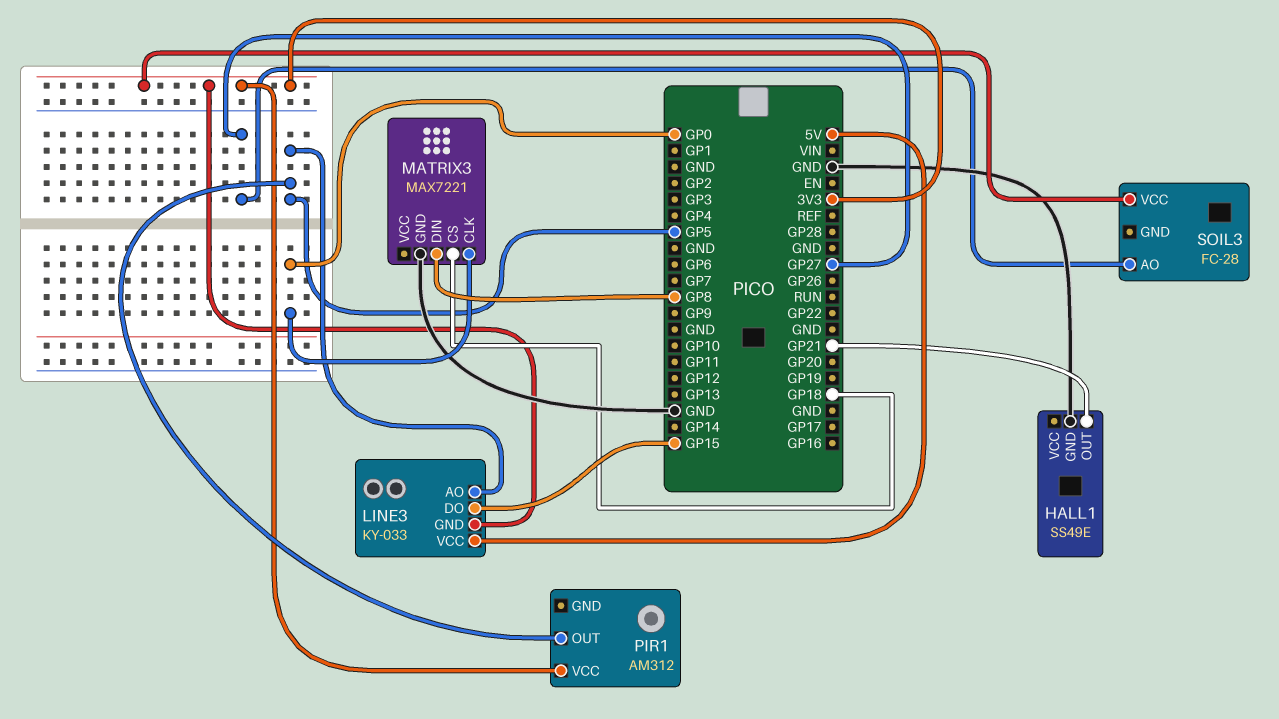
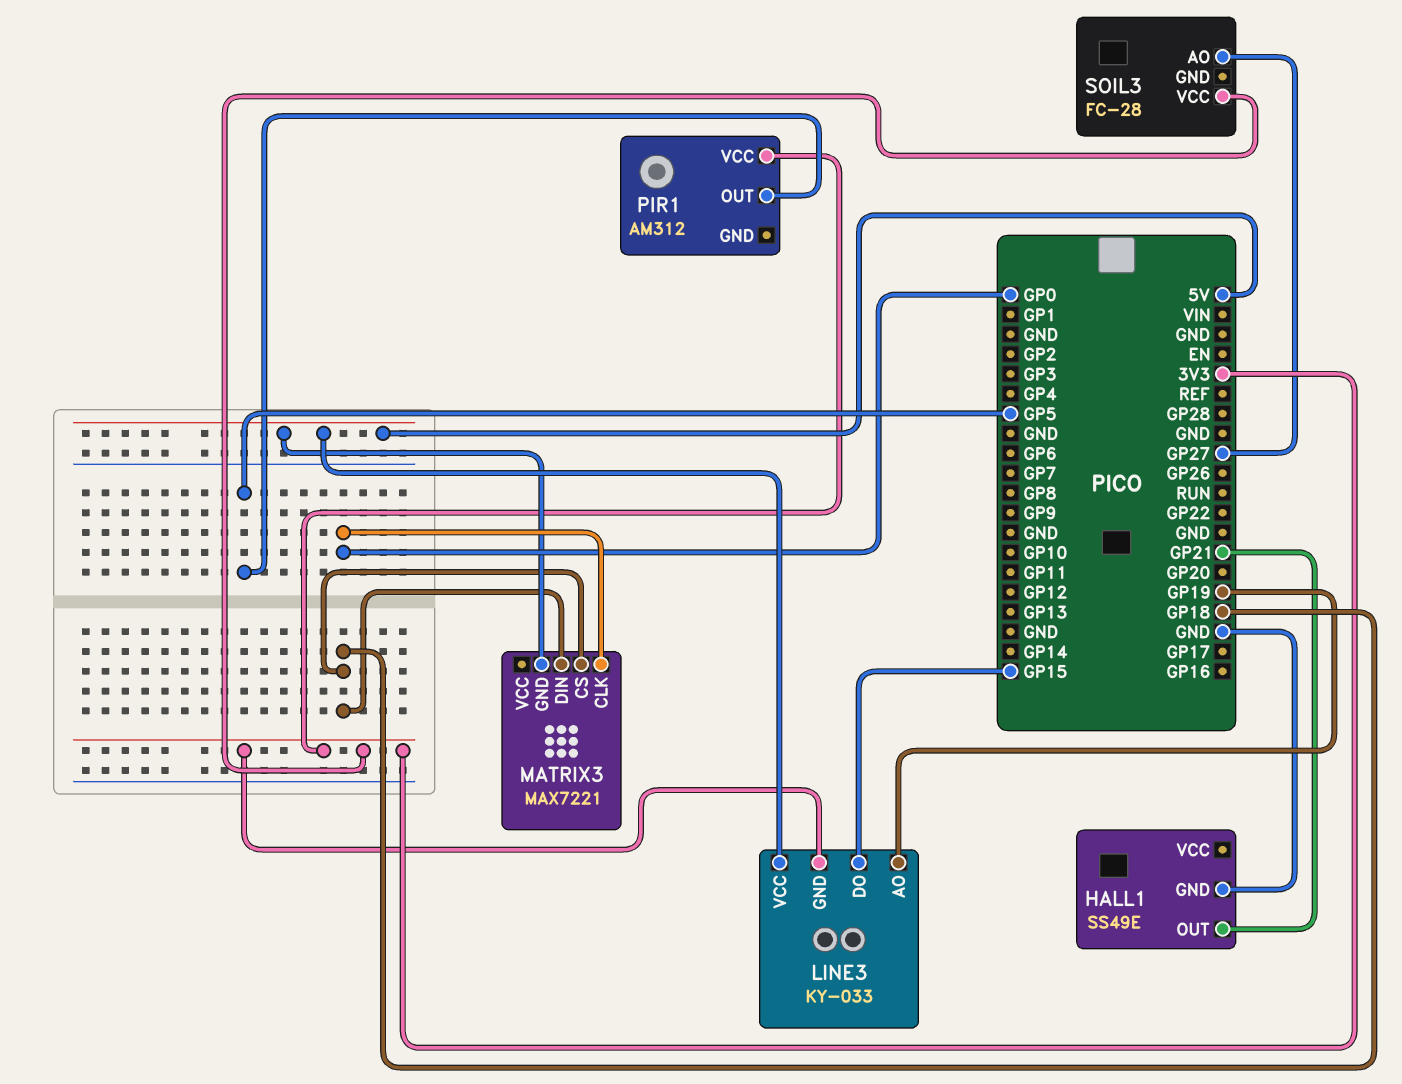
LINE3 pin AO: GP5 -> GP19
MATRIX3 pin DIN: GP8 -> GP18
MATRIX3 pin GND: GND -> 5V

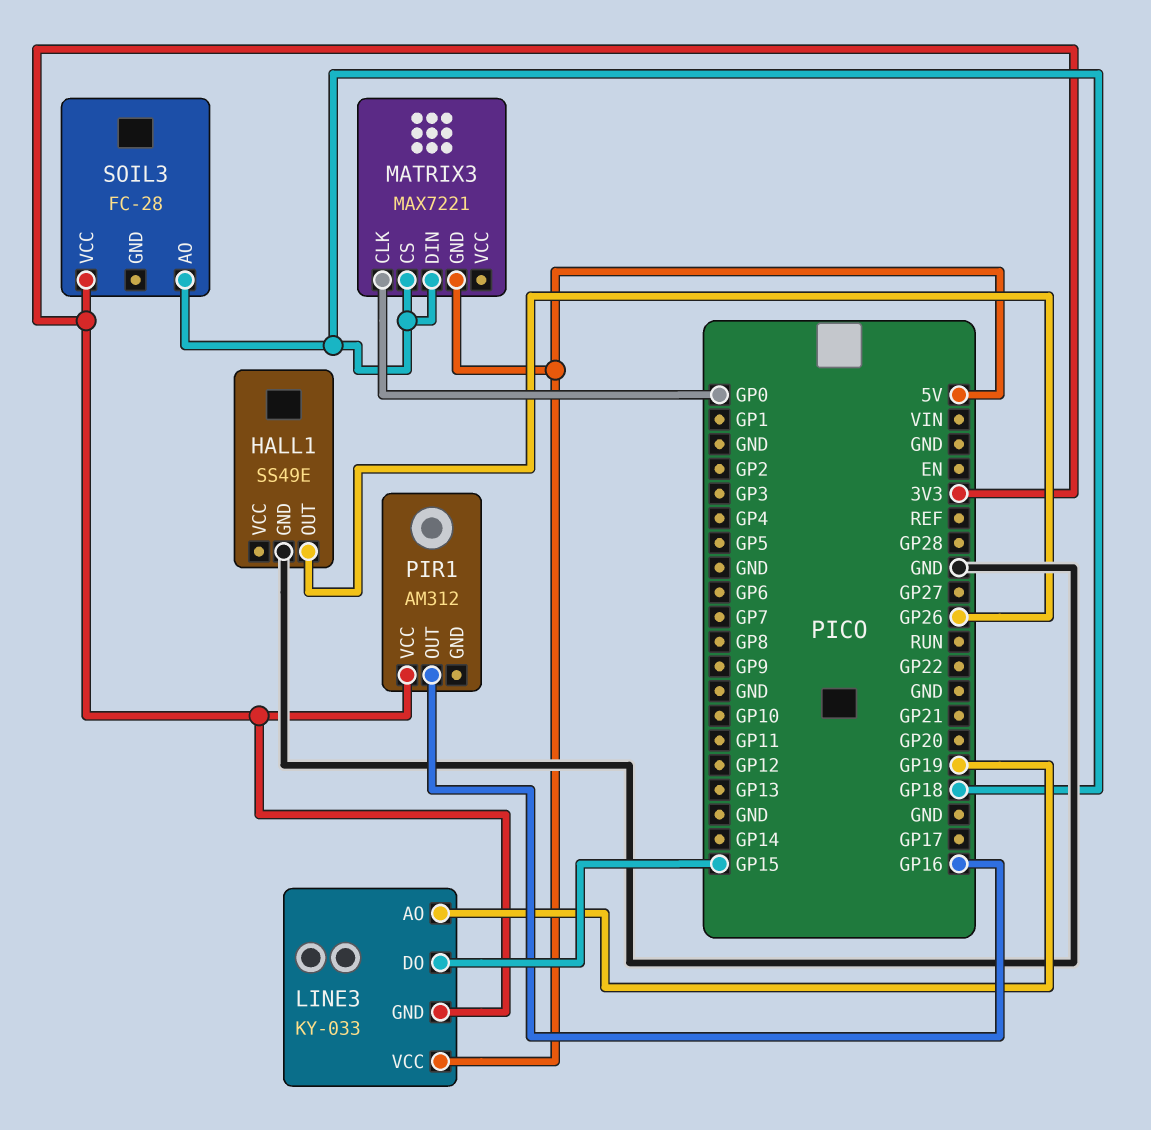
HALL1 pin OUT: GP21 -> GP26
PIR1 pin OUT: GP5 -> GP16
SOIL3 pin AO: GP27 -> GP18

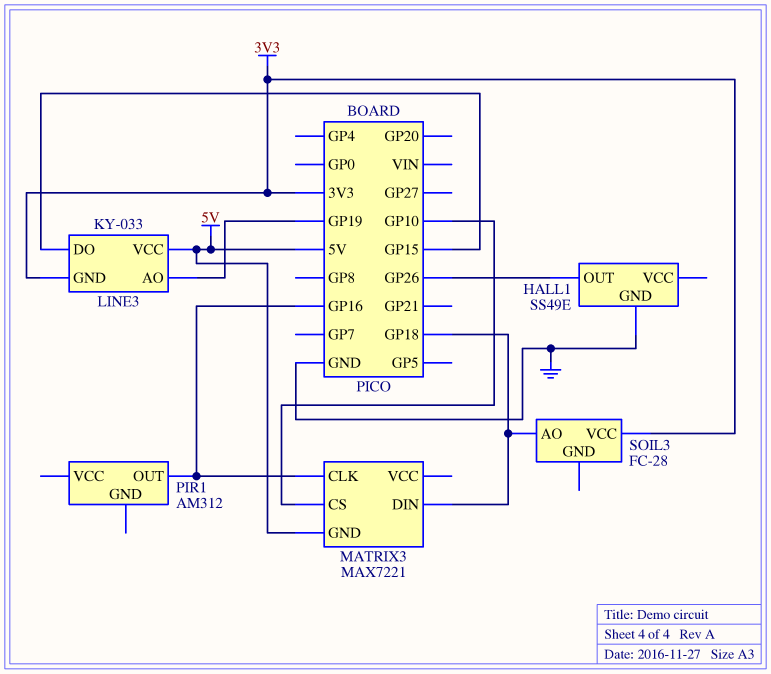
MATRIX3 pin CLK: GP0 -> GP16
MATRIX3 pin CS: GP18 -> GP10
PIR1 pin VCC: 3V3 -> none

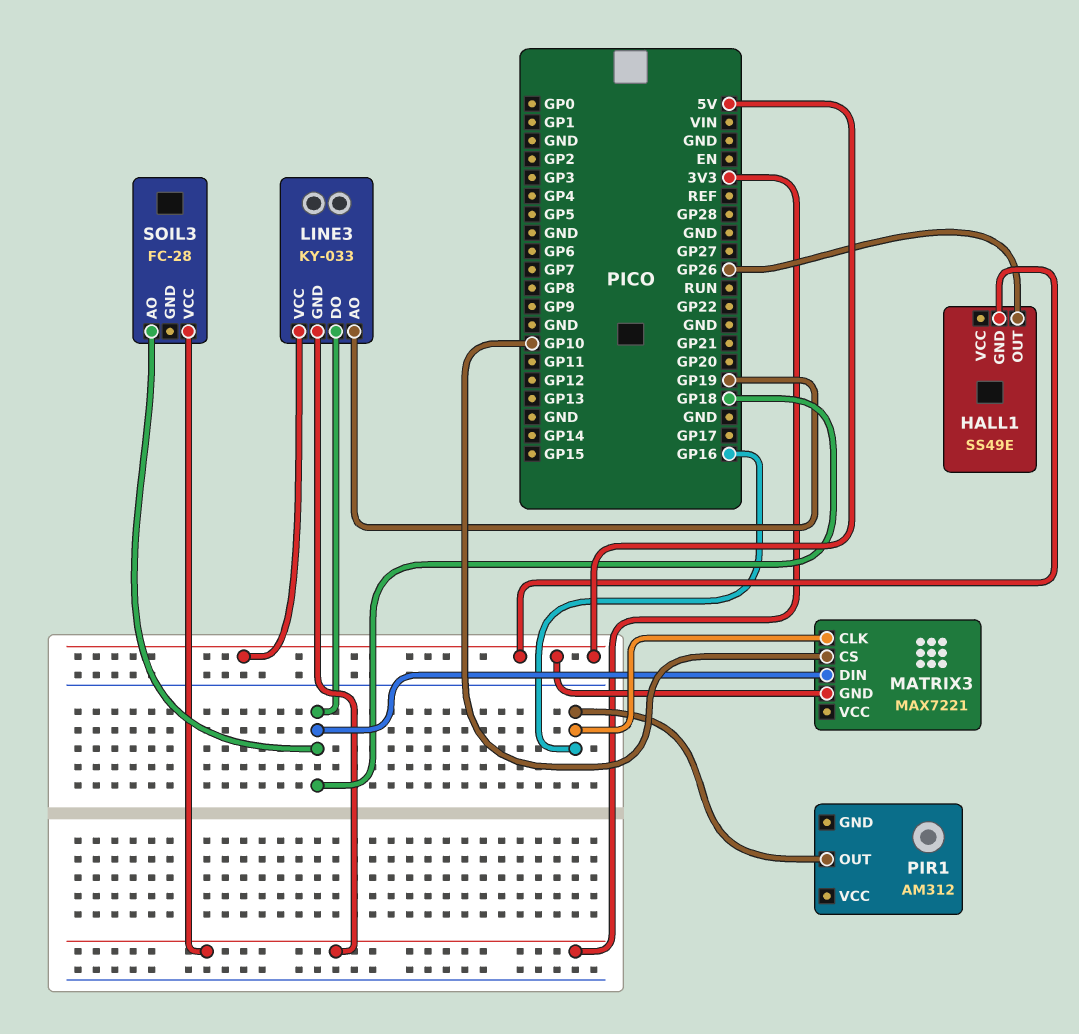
HALL1 pin GND: GND -> 5V
LINE3 pin DO: GP15 -> GP18

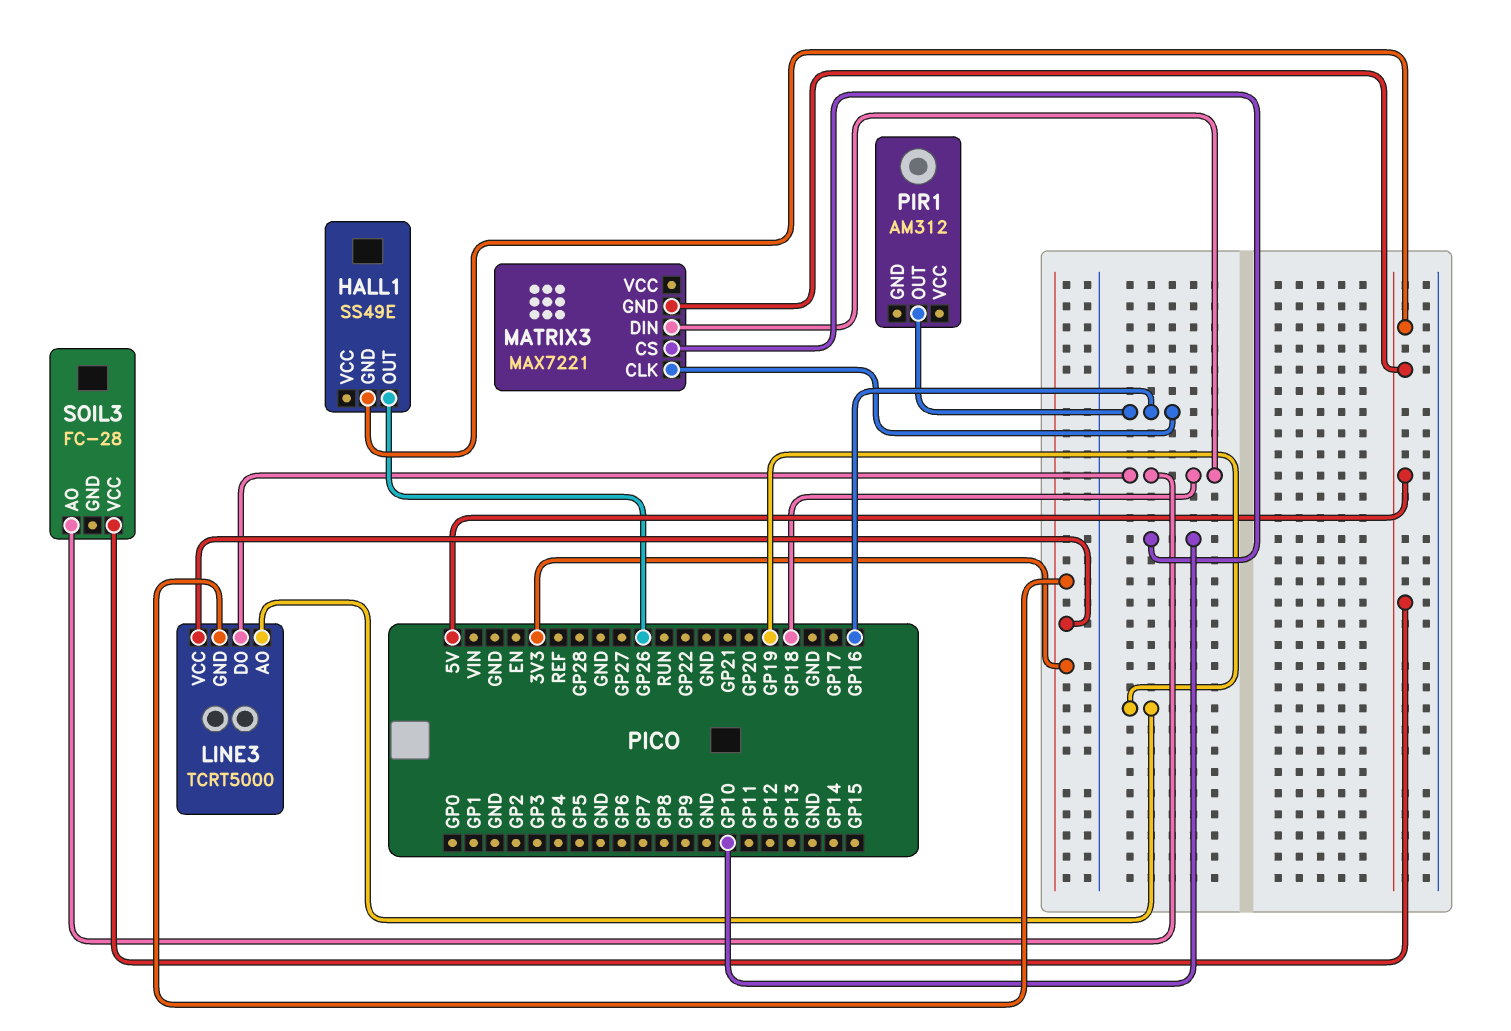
LINE3: KY-033 -> TCRT5000
LINE3 pin VCC: 5V -> 3V3
SOIL3 pin VCC: 3V3 -> 5V

